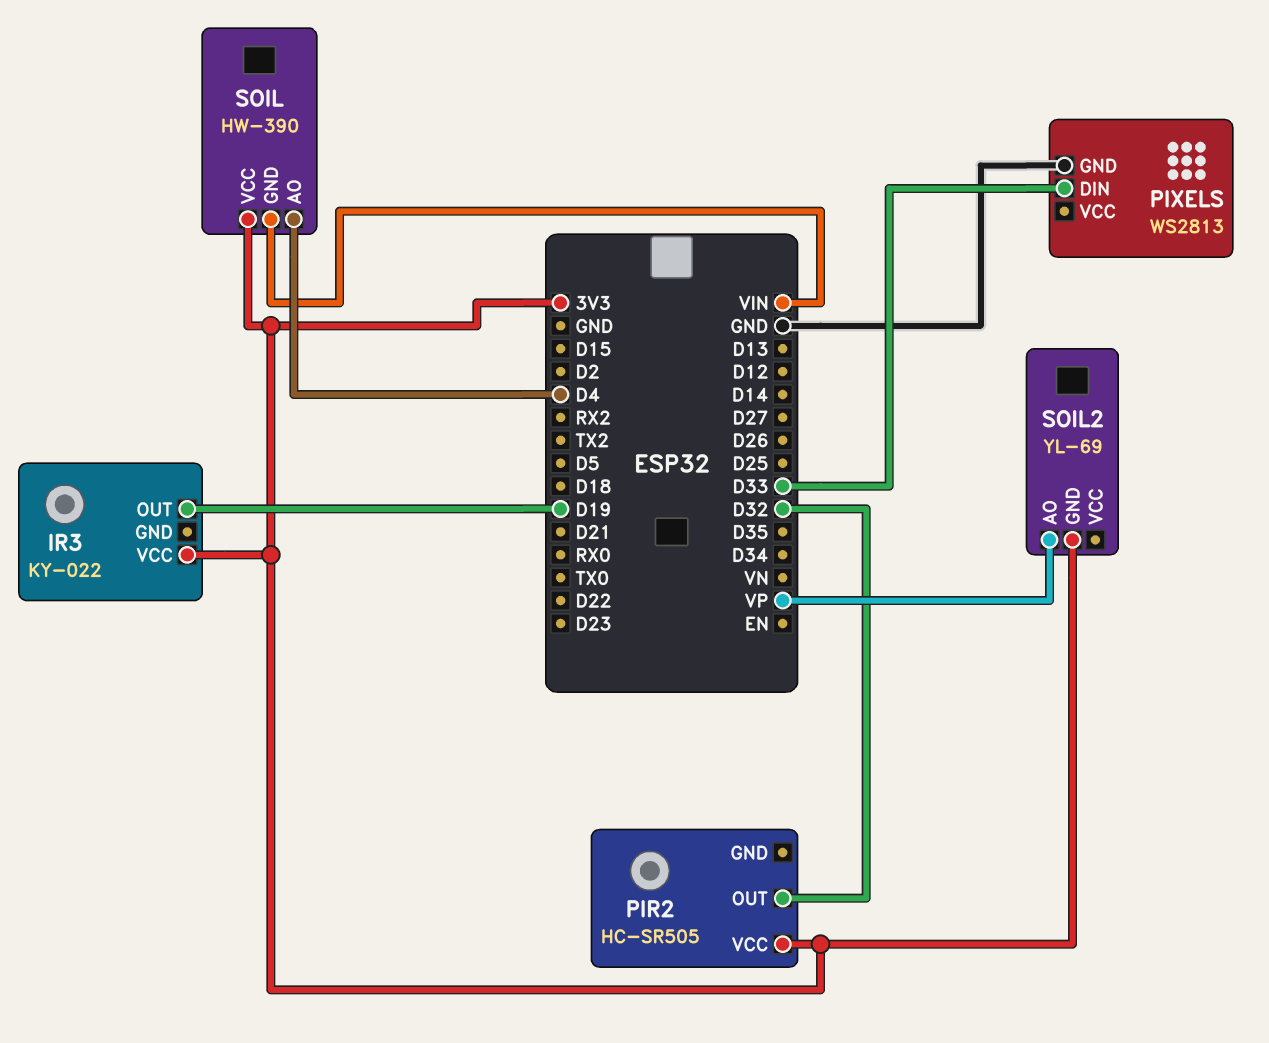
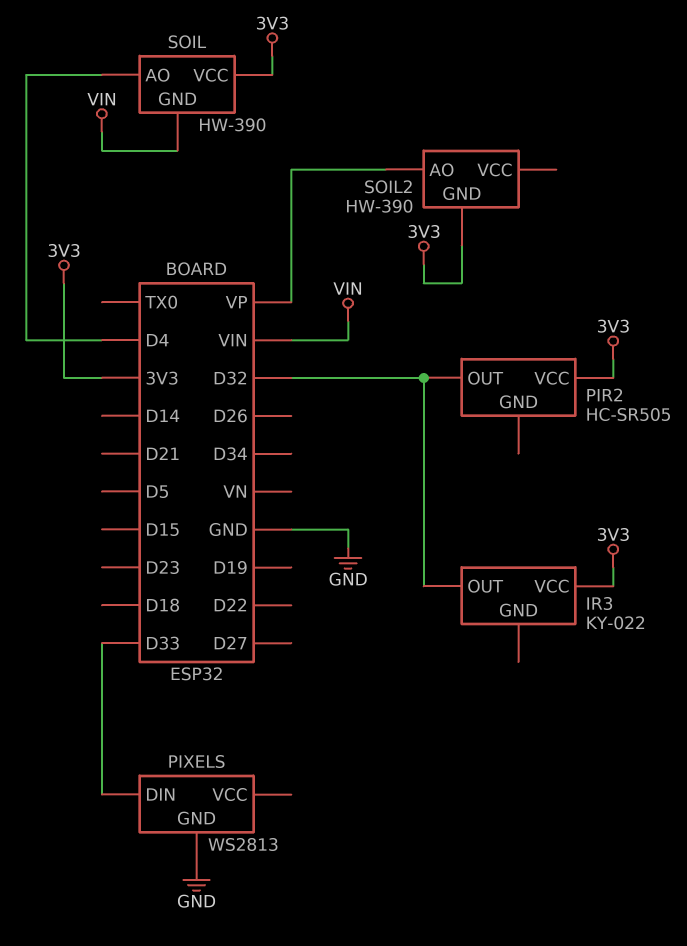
IR3 pin OUT: D19 -> D32
SOIL2: YL-69 -> HW-390

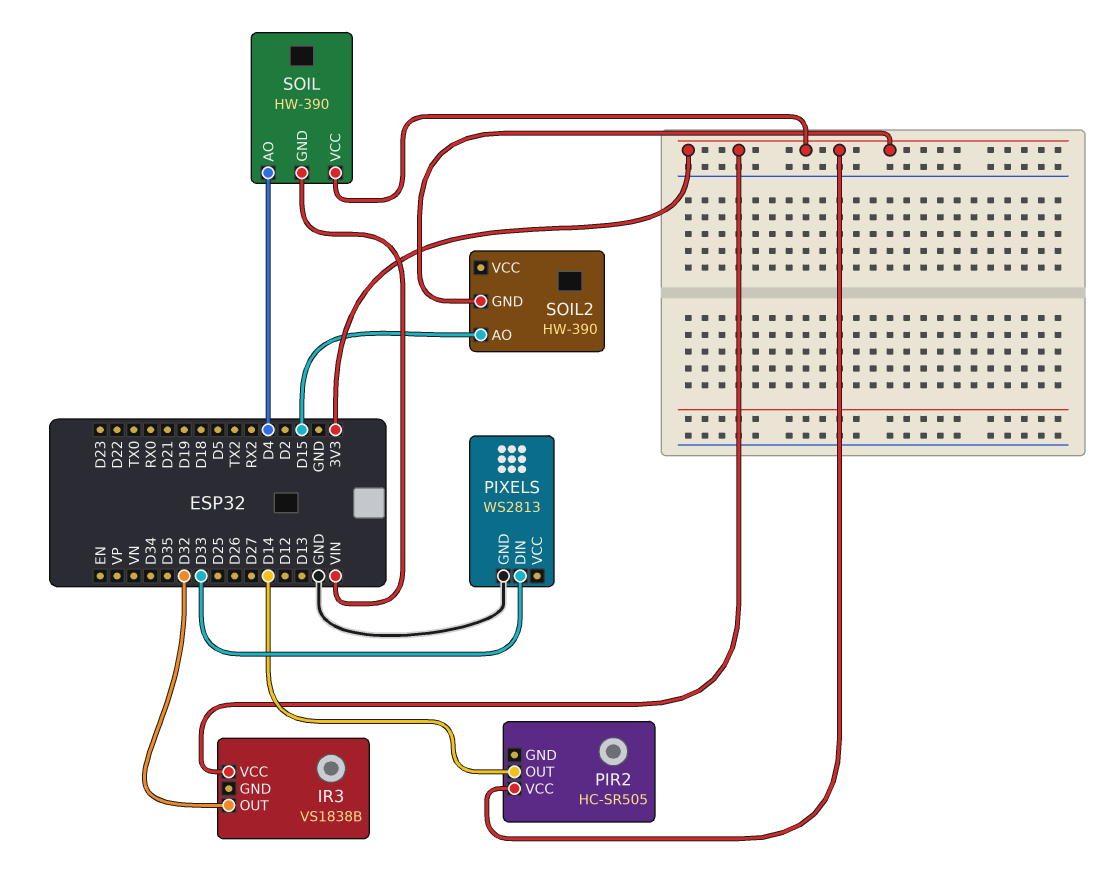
IR3: KY-022 -> VS1838B
PIR2 pin OUT: D32 -> D14
SOIL2 pin AO: VP -> D15

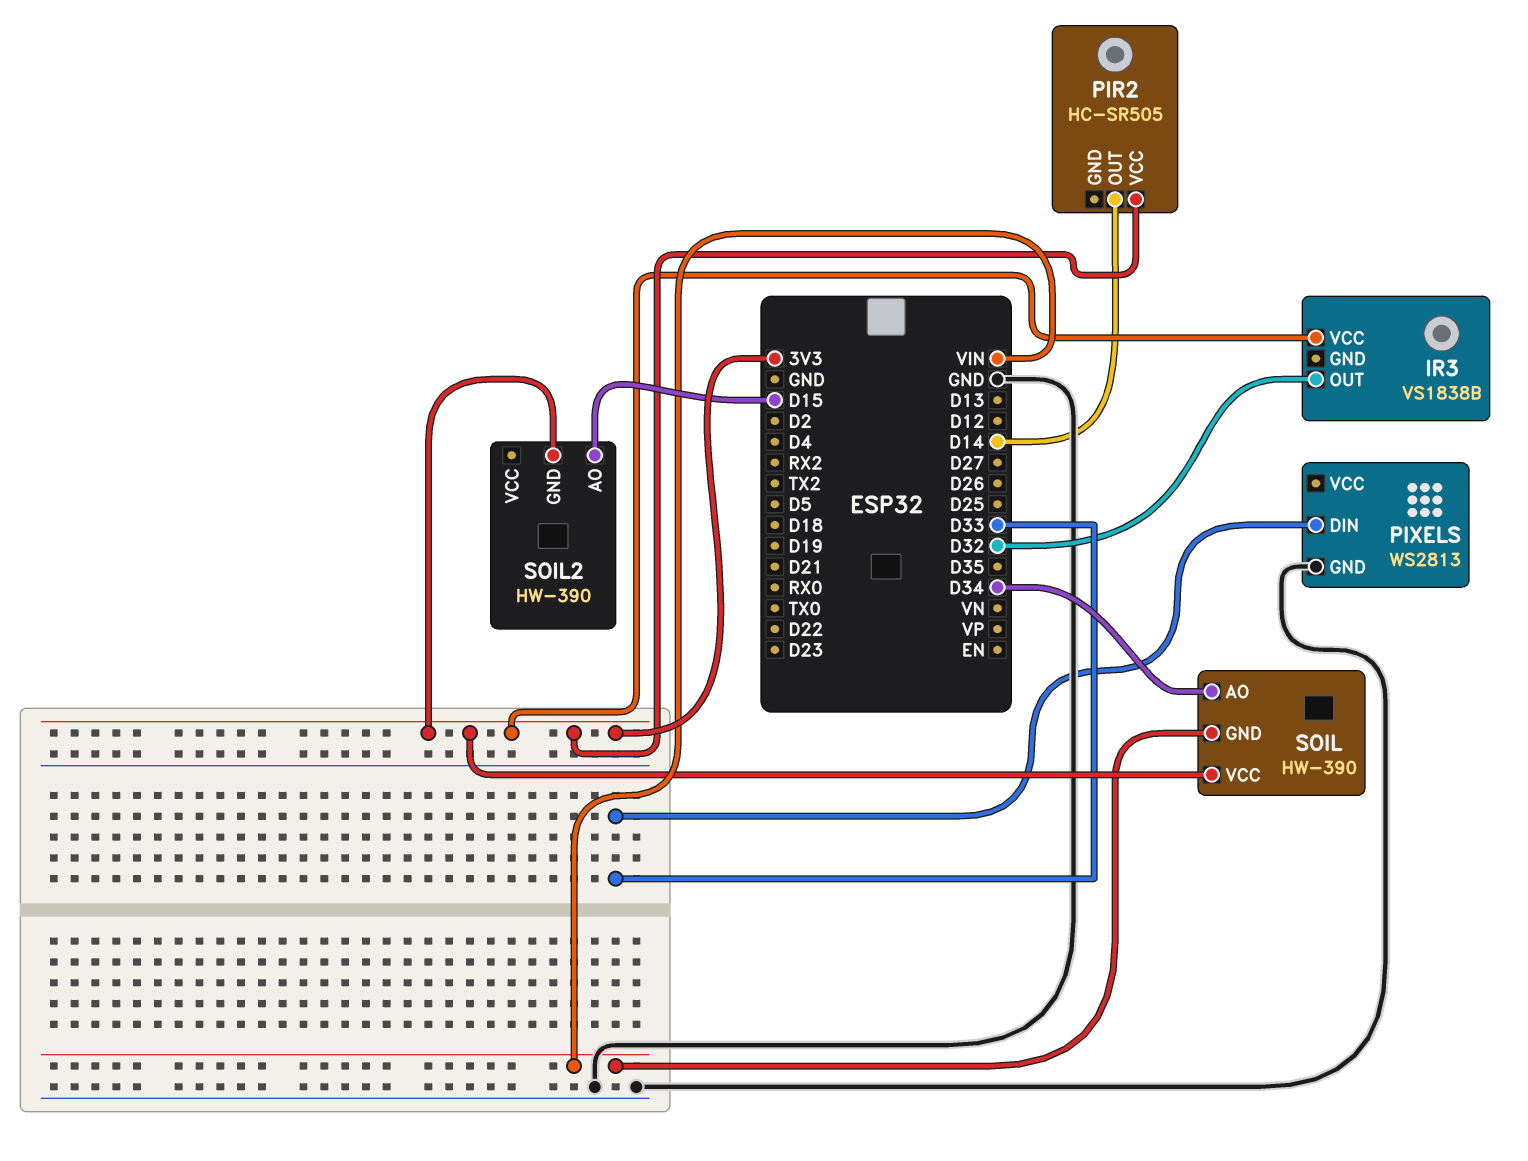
SOIL pin AO: D4 -> D34

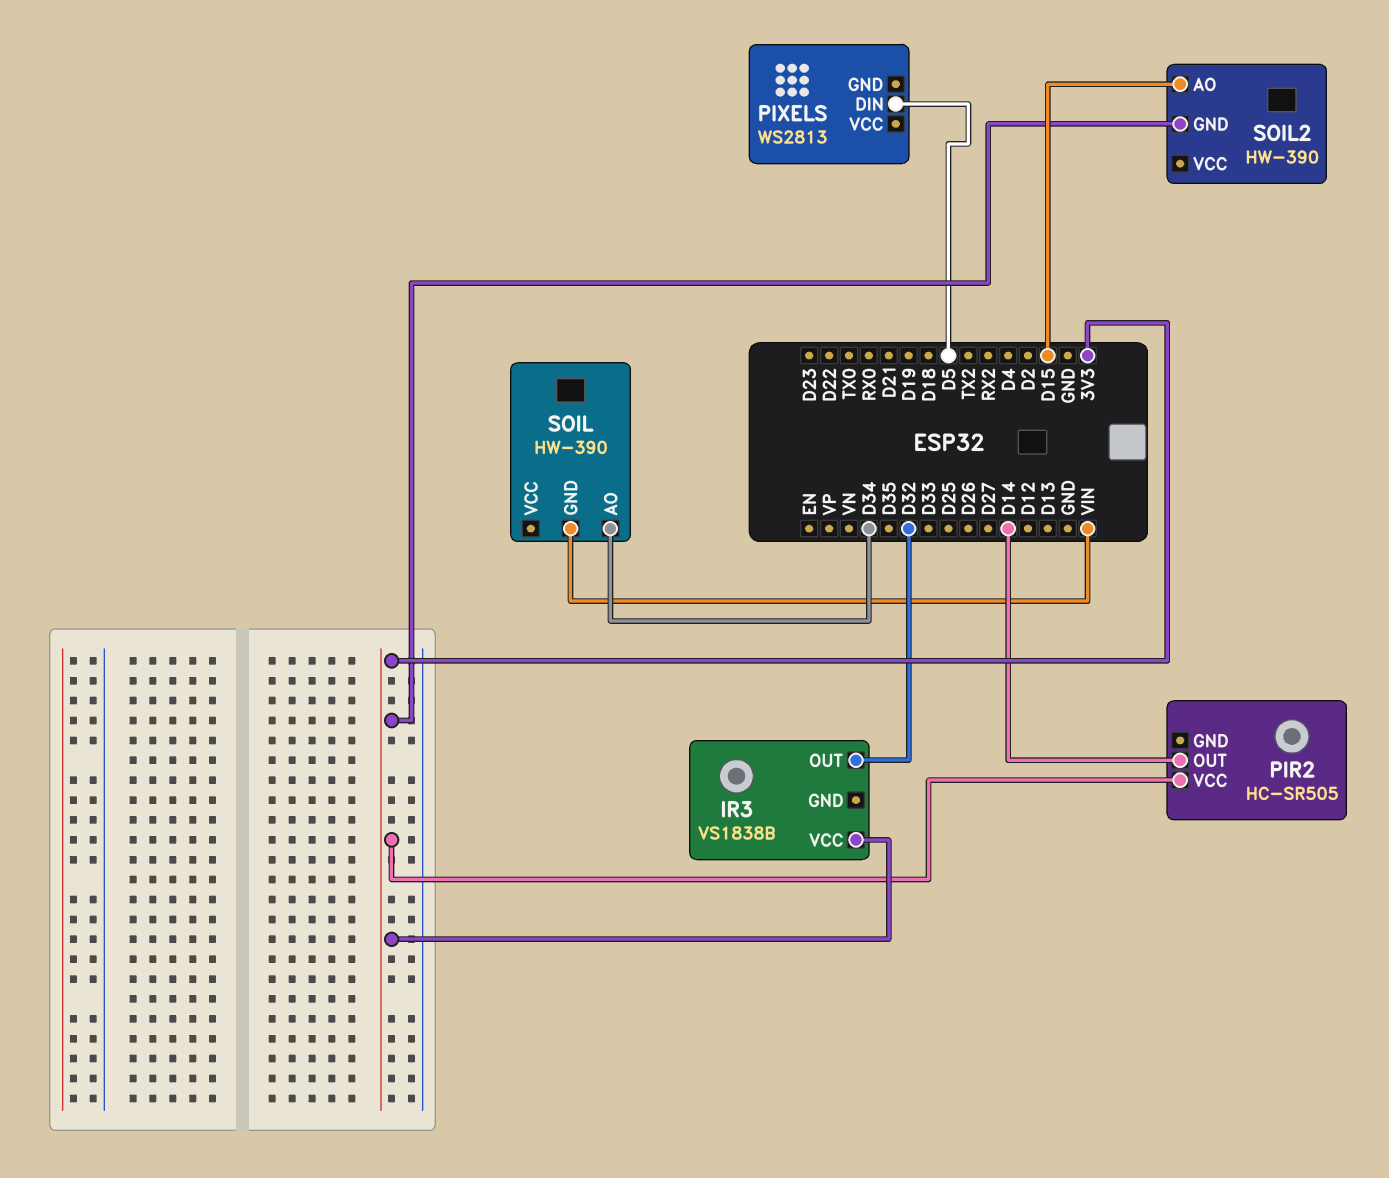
PIXELS pin DIN: D33 -> D5
PIXELS pin GND: GND -> none
SOIL pin VCC: 3V3 -> none

